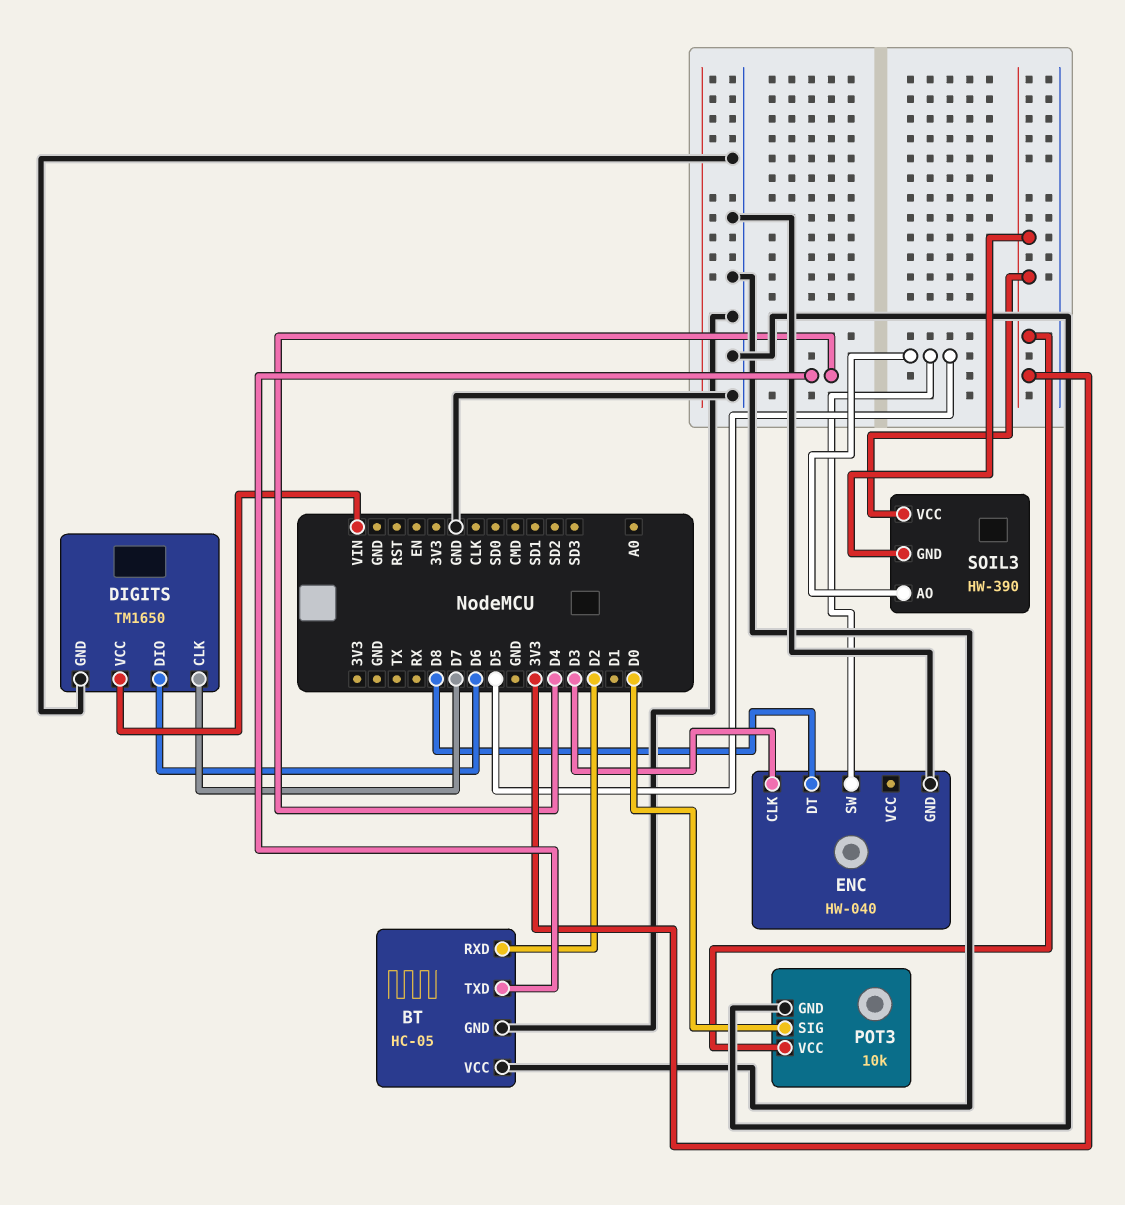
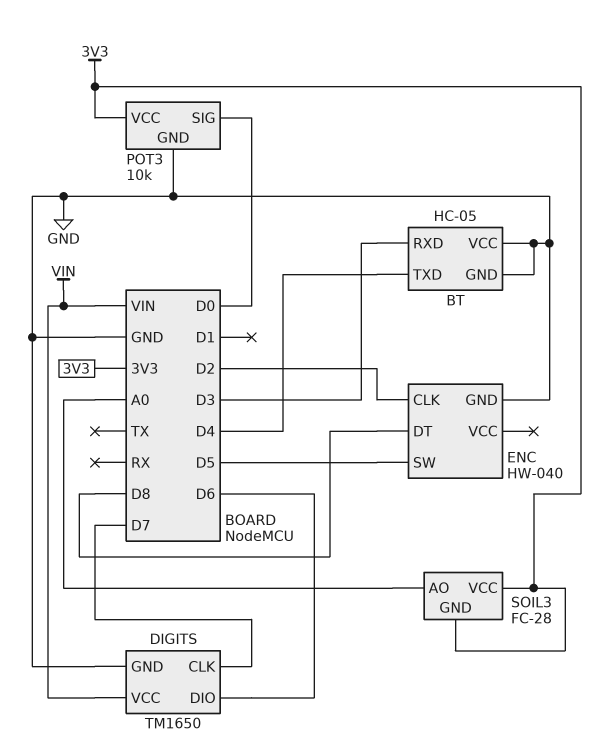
BT pin RXD: D2 -> D3
ENC pin CLK: D3 -> D2
SOIL3: HW-390 -> FC-28
SOIL3 pin AO: D5 -> A0

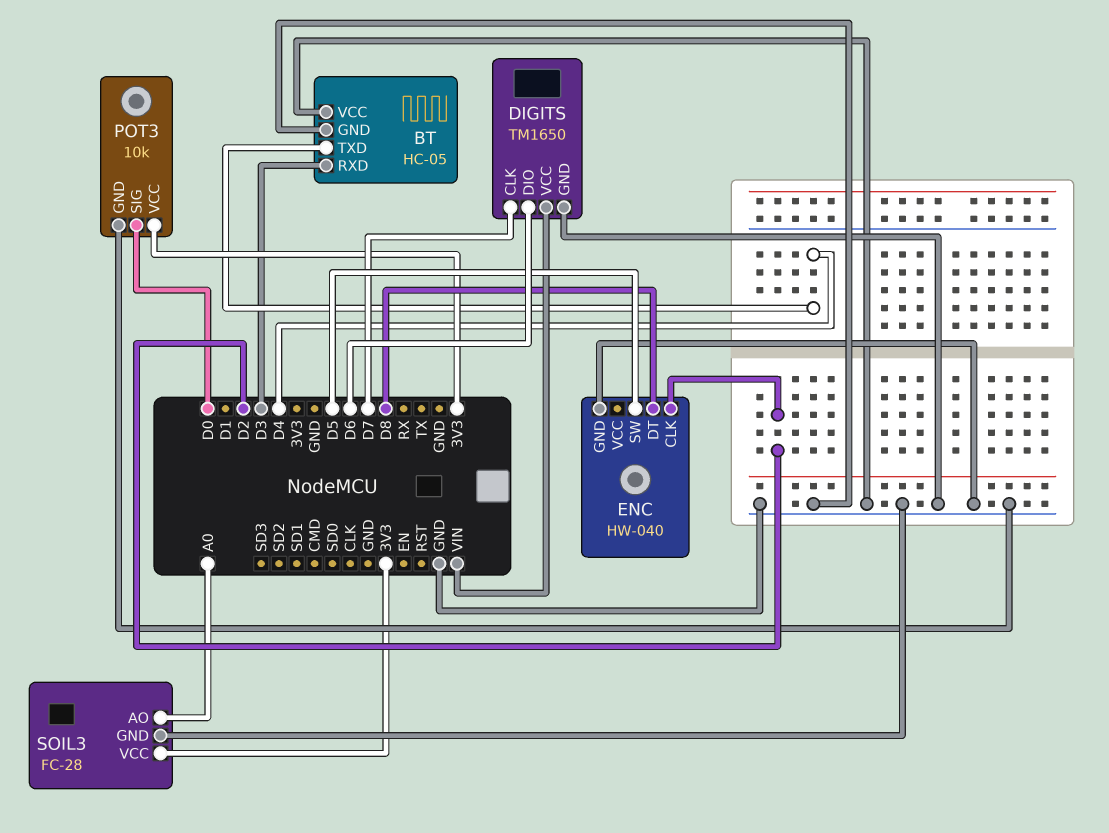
SOIL3 pin GND: 3V3 -> GND

